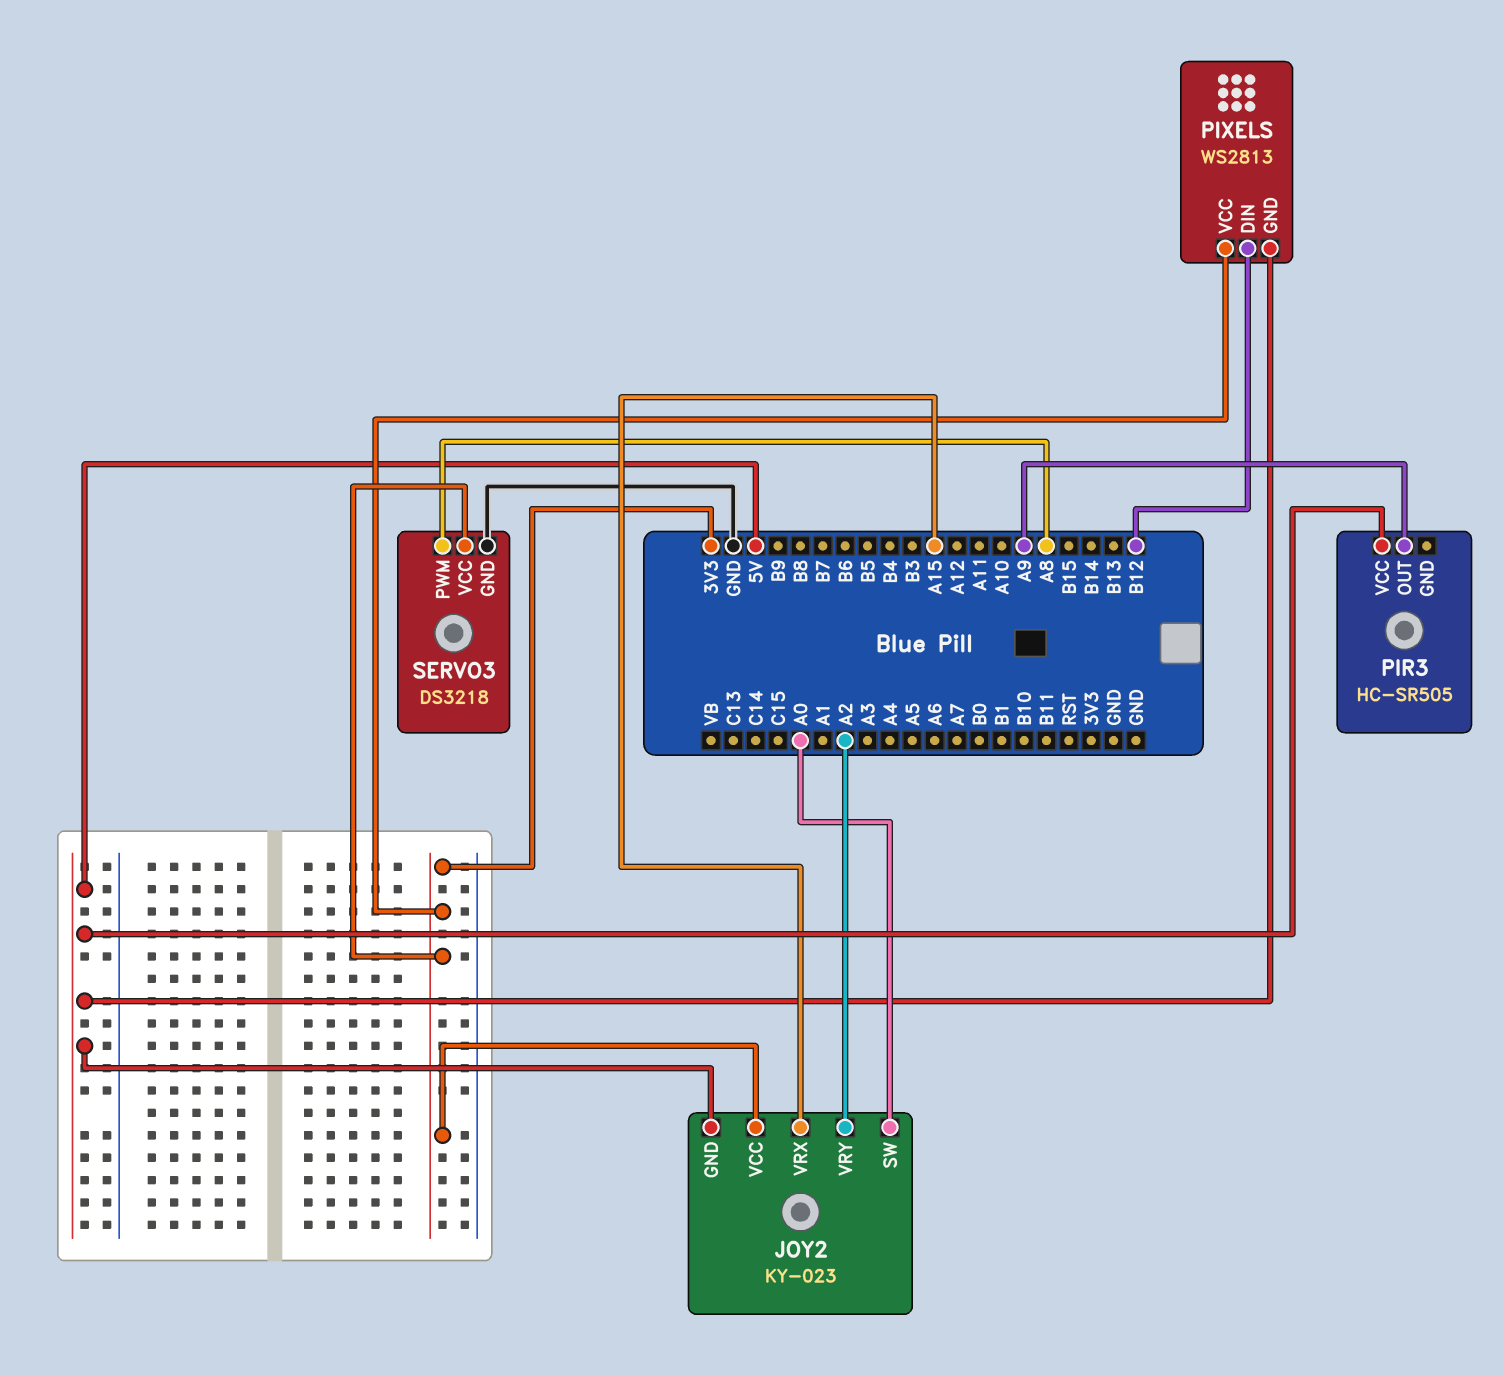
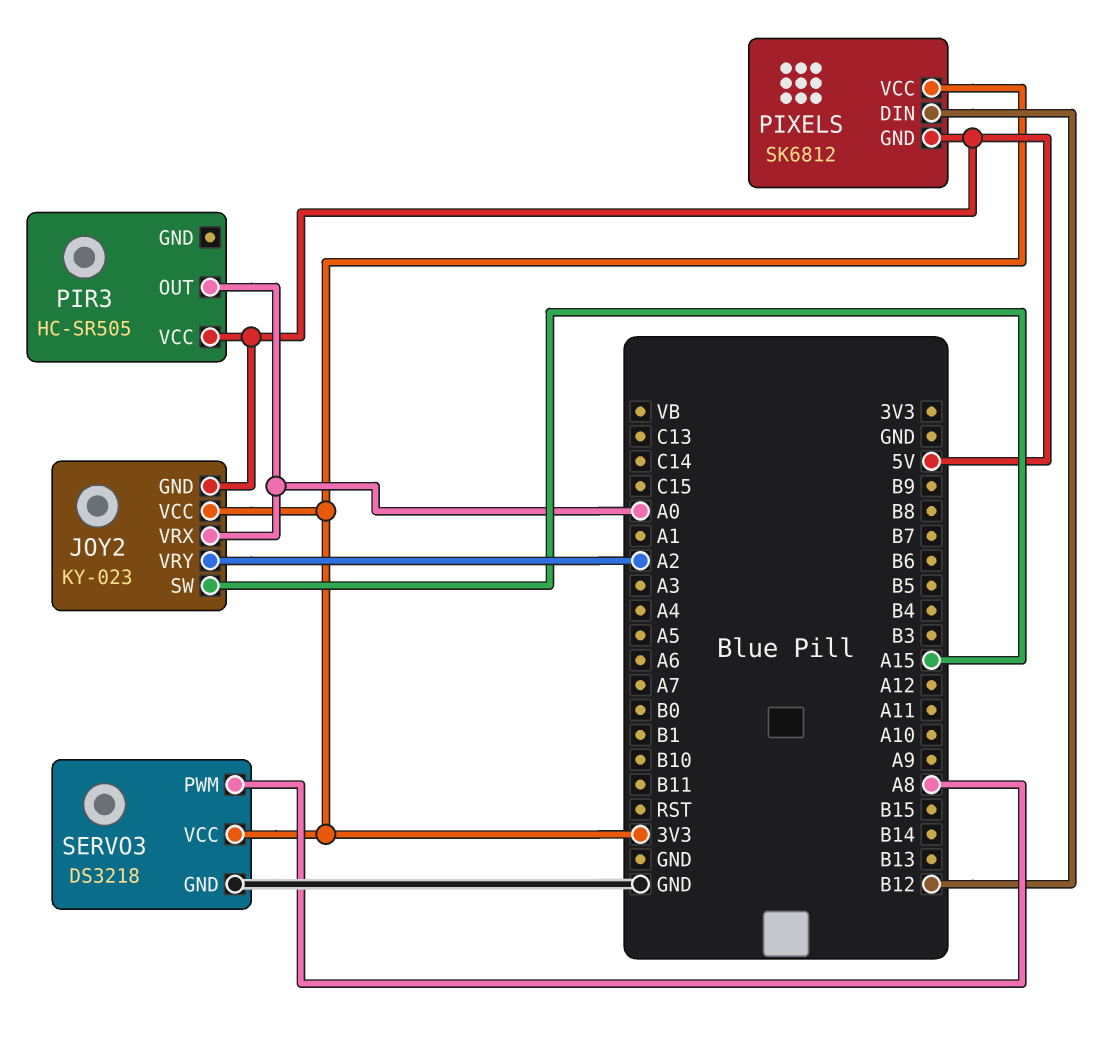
JOY2 pin SW: A0 -> A15
JOY2 pin VRX: A15 -> A0
PIR3 pin OUT: A9 -> A0
PIXELS: WS2813 -> SK6812

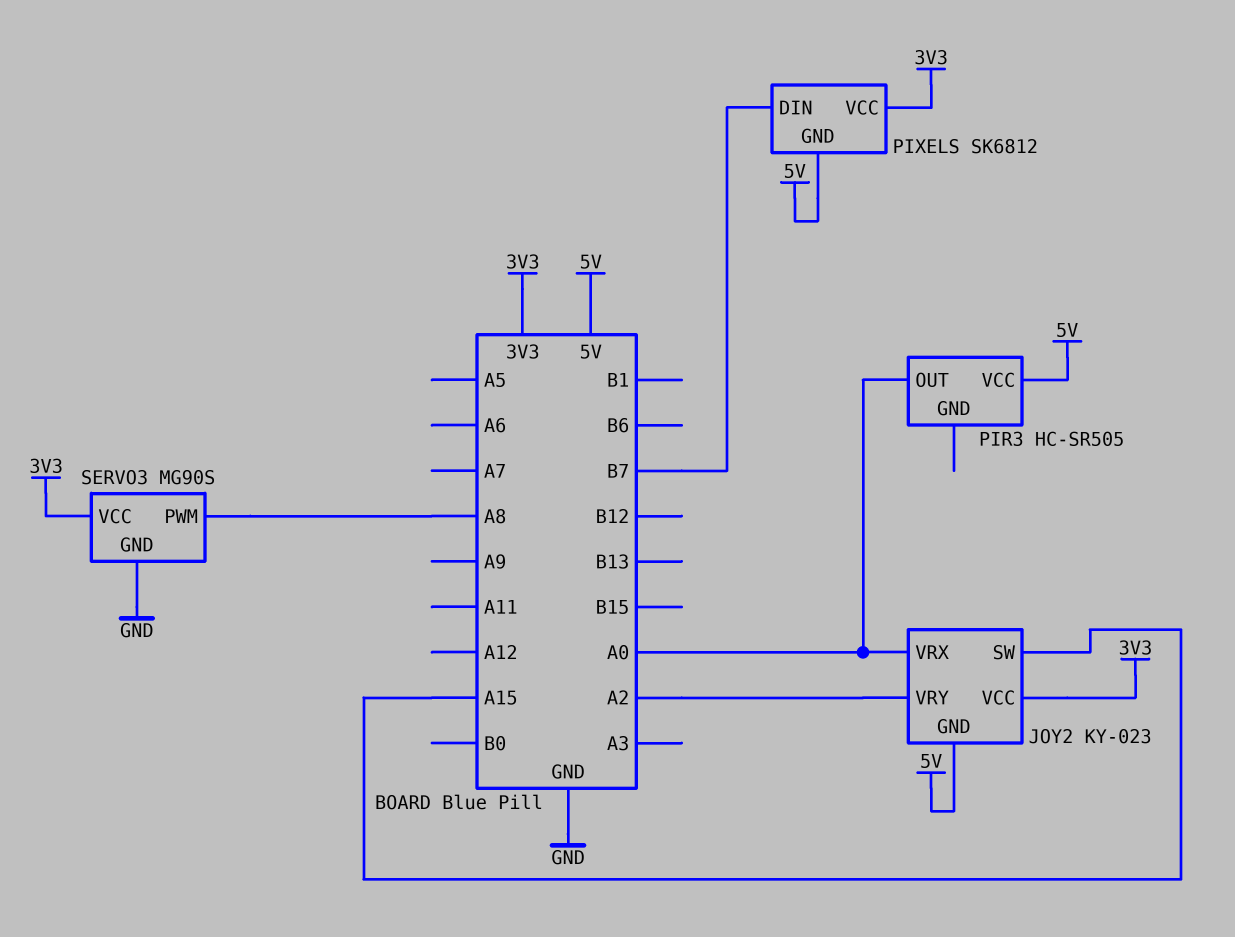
PIXELS pin DIN: B12 -> B7
SERVO3: DS3218 -> MG90S

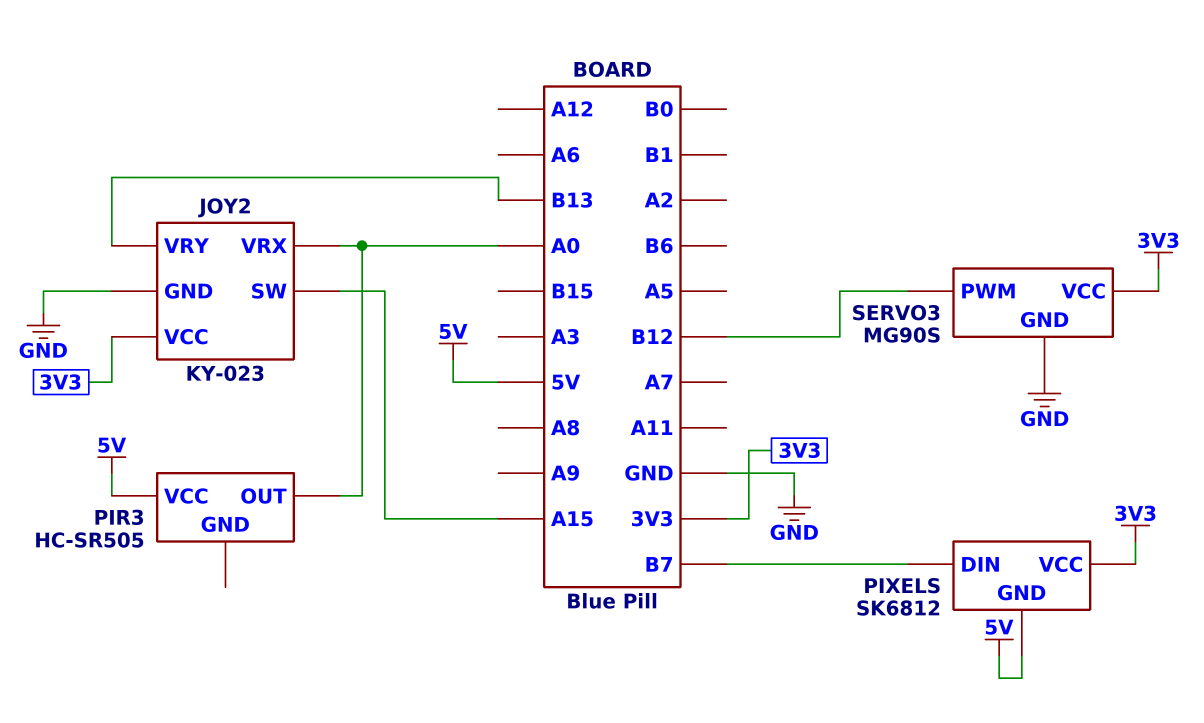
JOY2 pin GND: 5V -> GND
JOY2 pin VRY: A2 -> B13
SERVO3 pin PWM: A8 -> B12

